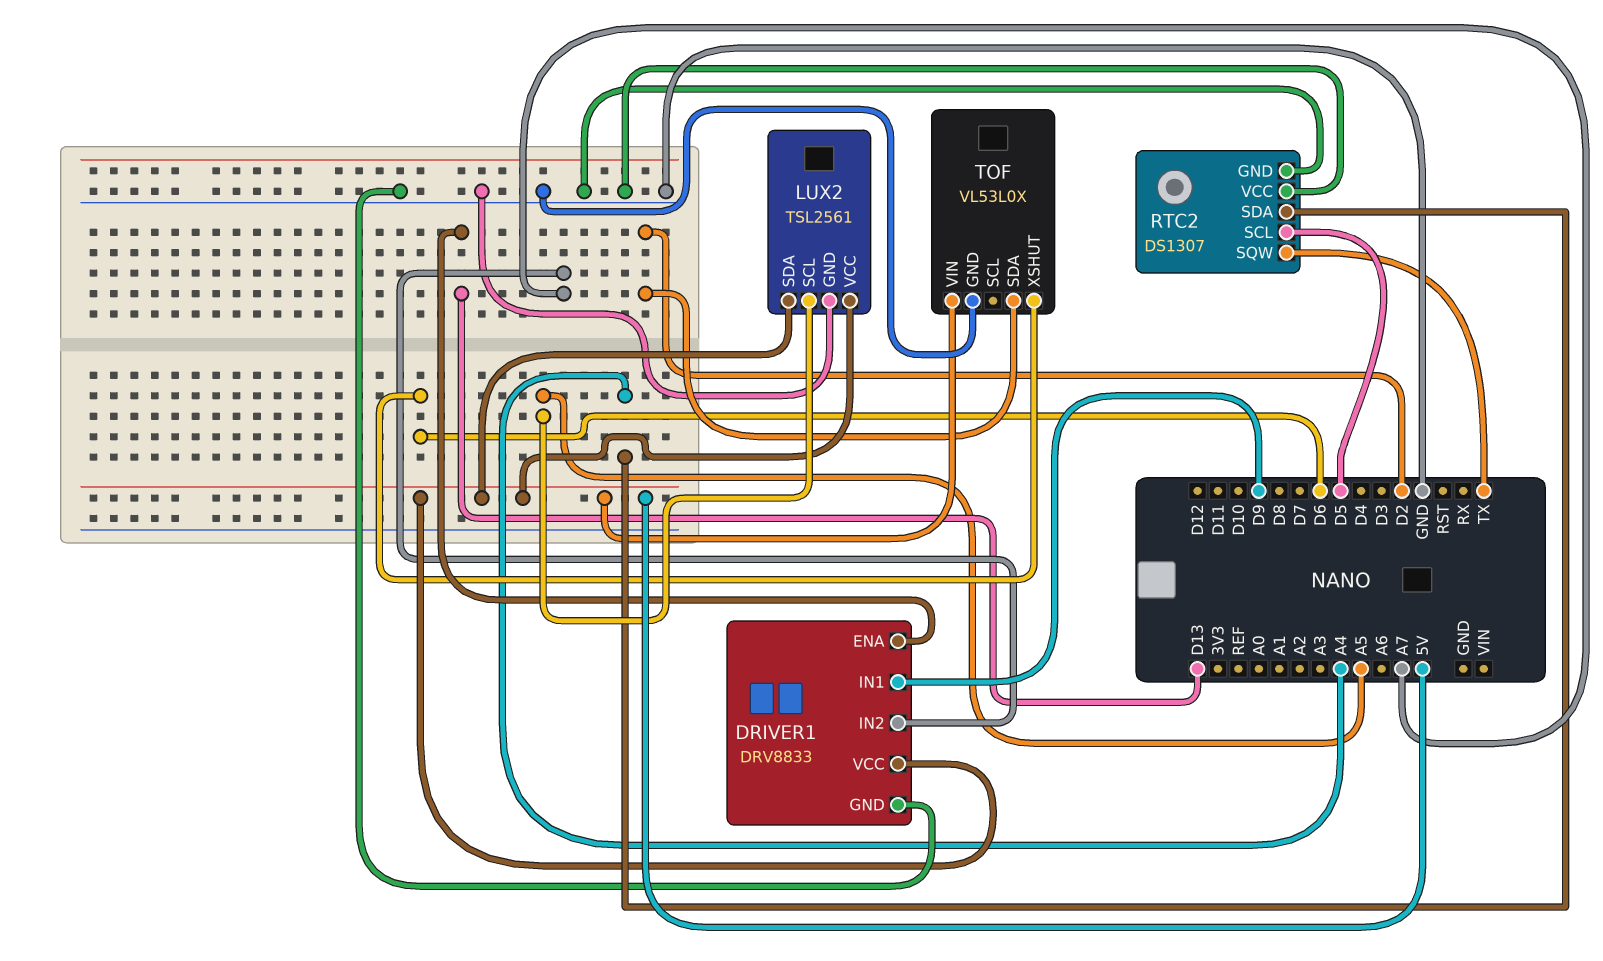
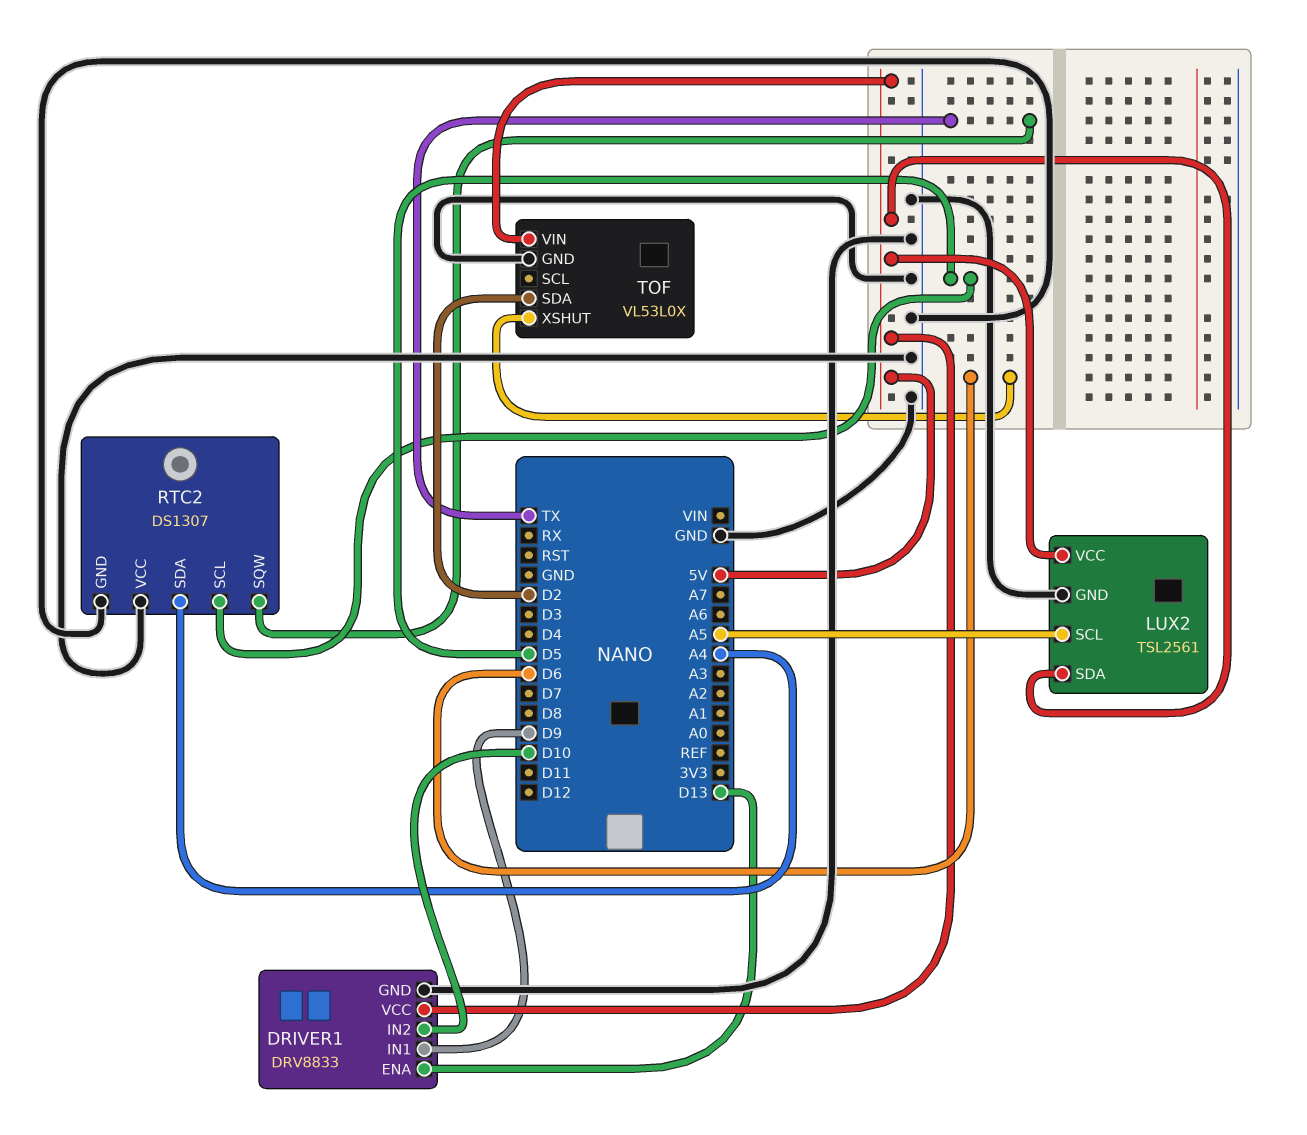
DRIVER1 pin IN2: A7 -> D10

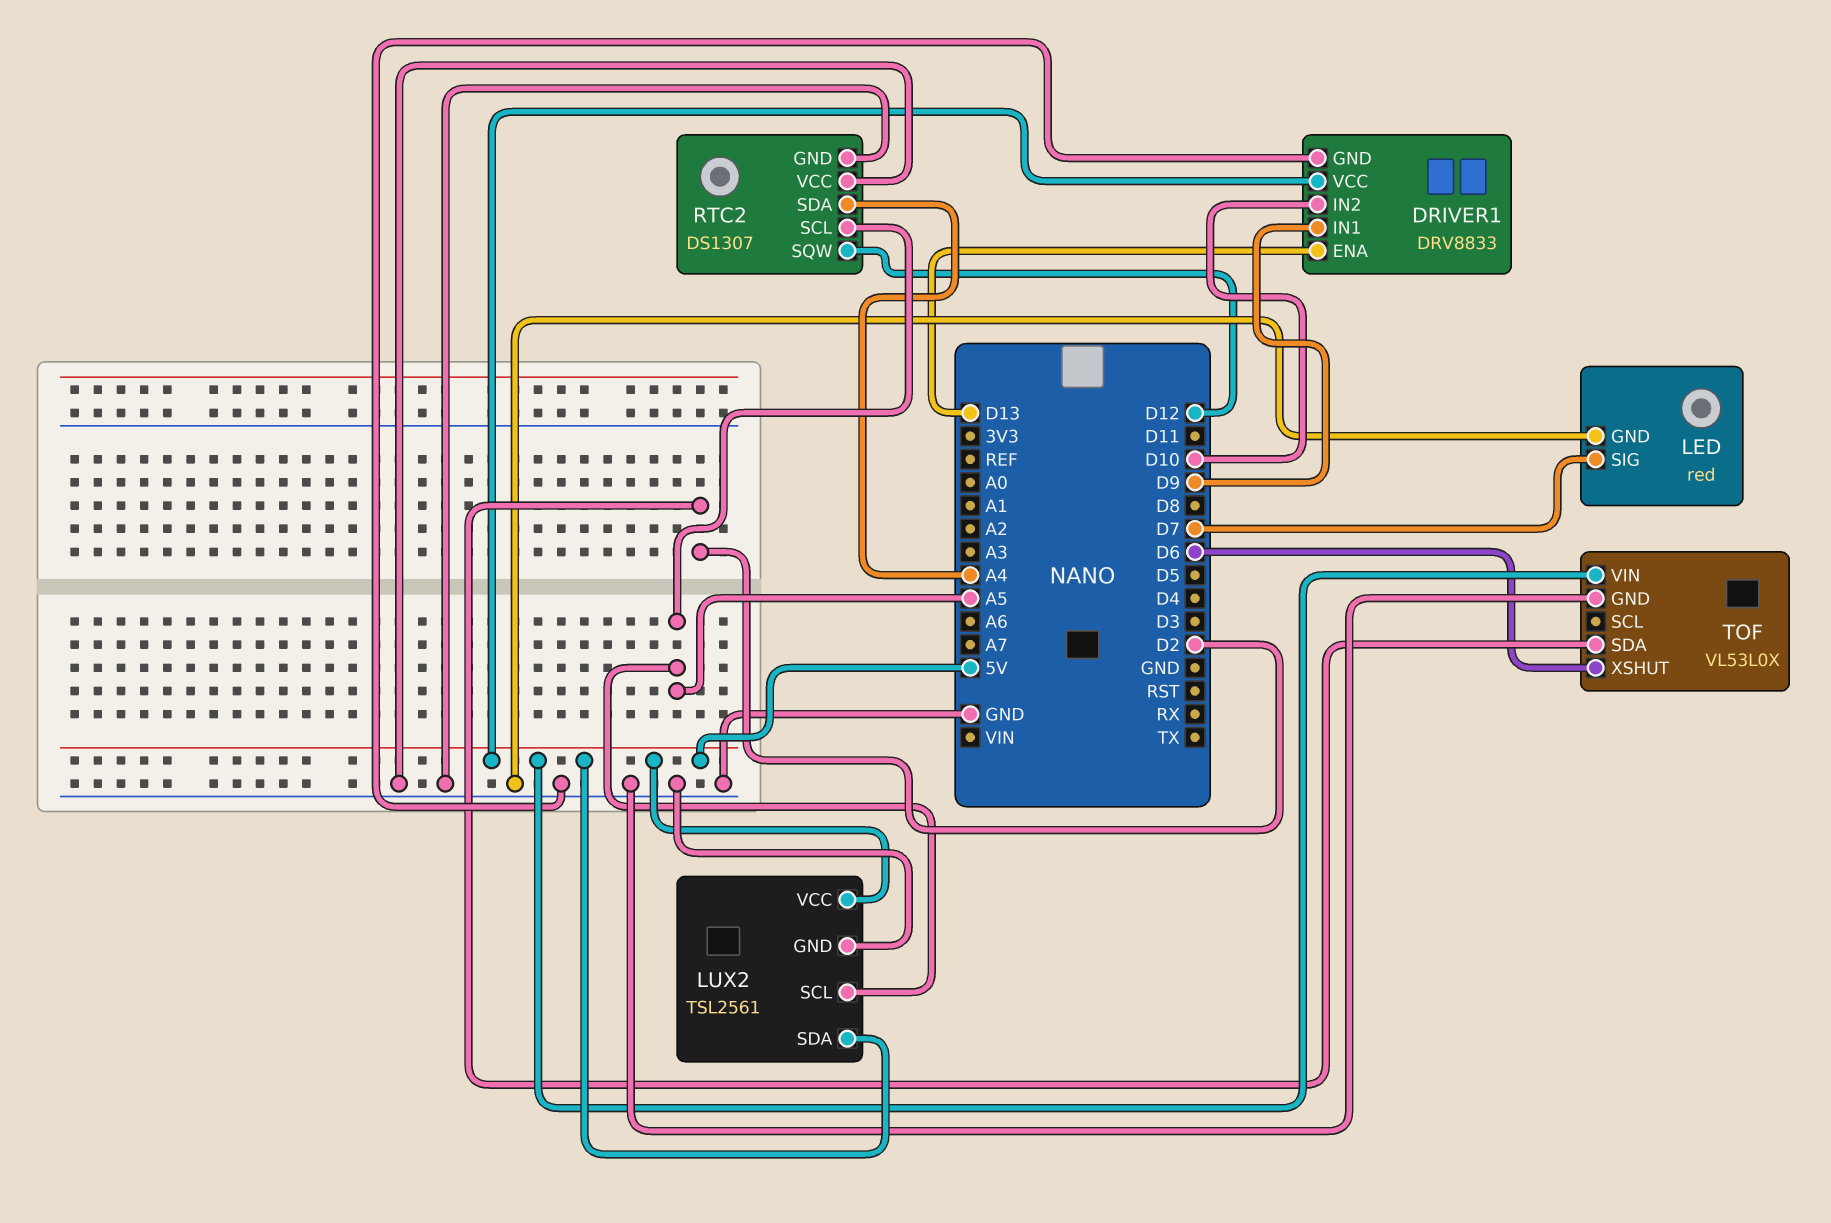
LED: none -> red
LED pin GND: none -> GND
LED pin SIG: none -> D7
RTC2 pin SCL: D5 -> A5
RTC2 pin SQW: TX -> D12

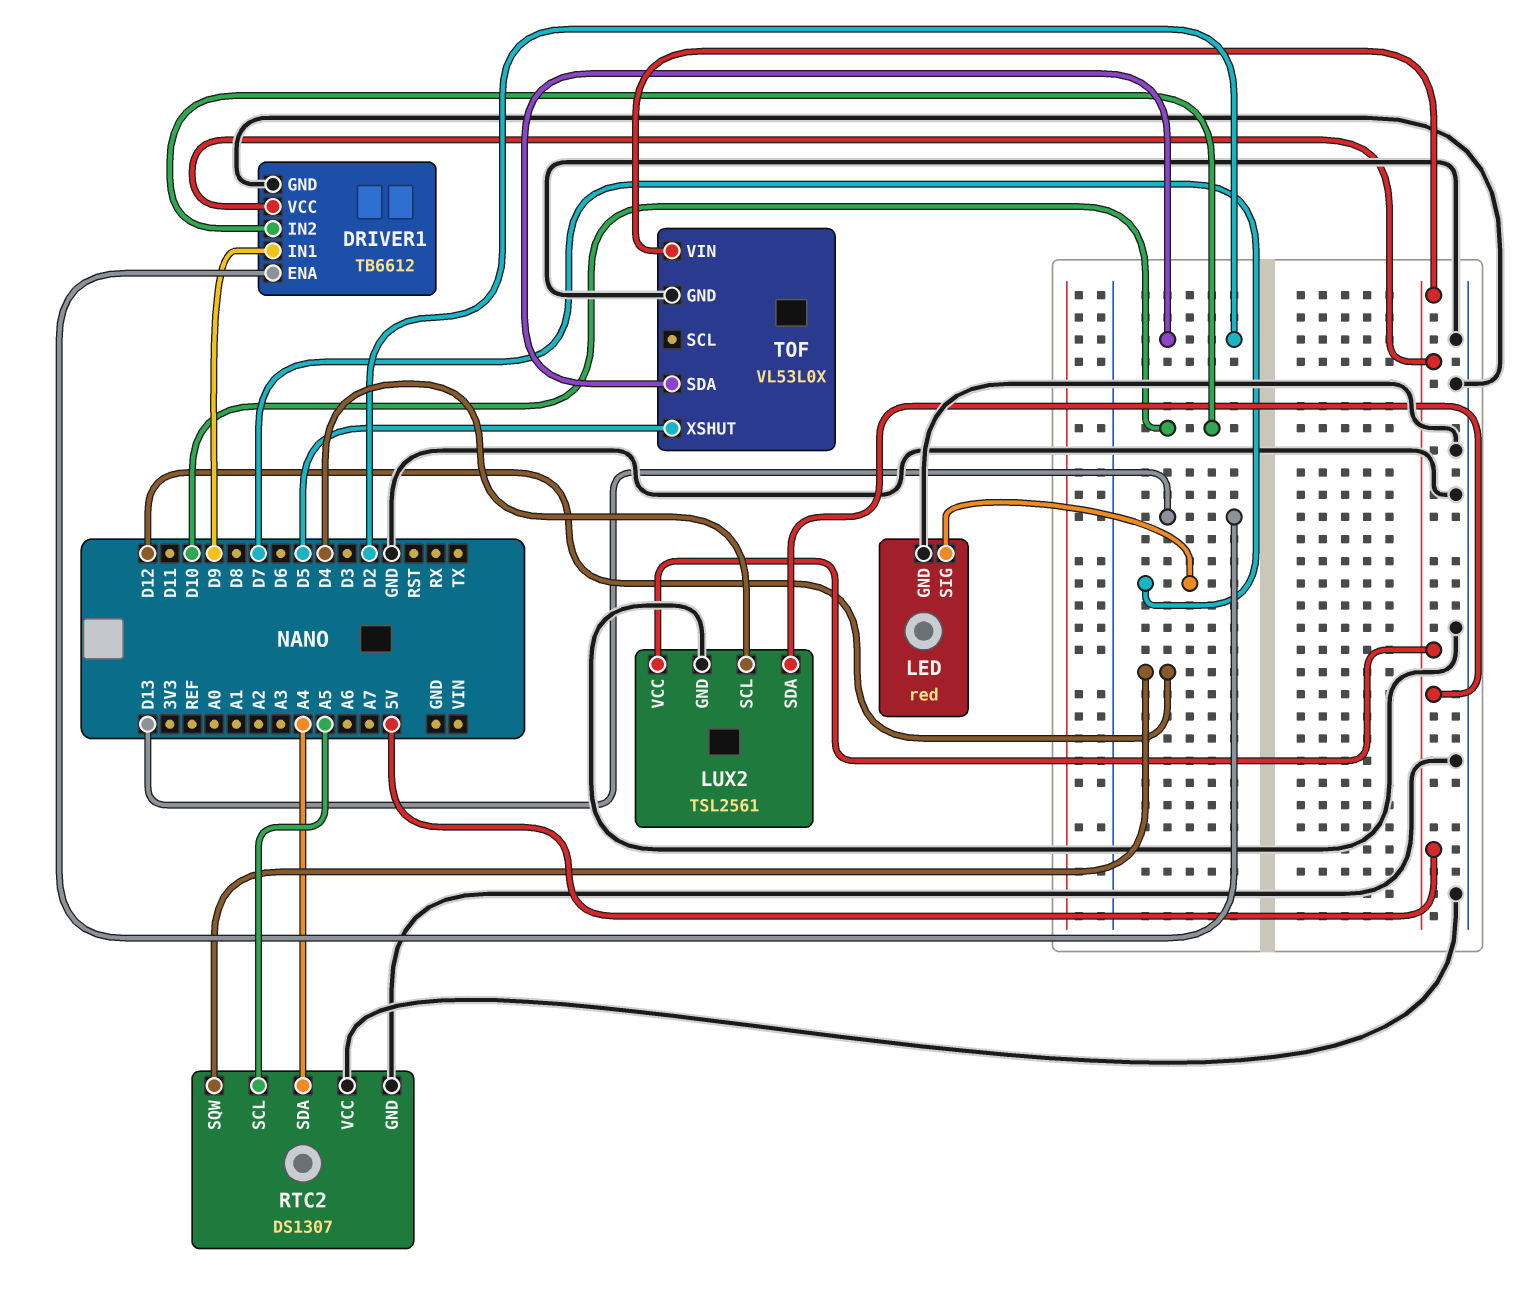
DRIVER1: DRV8833 -> TB6612
LUX2 pin SCL: A5 -> D4
TOF pin XSHUT: D6 -> D5

